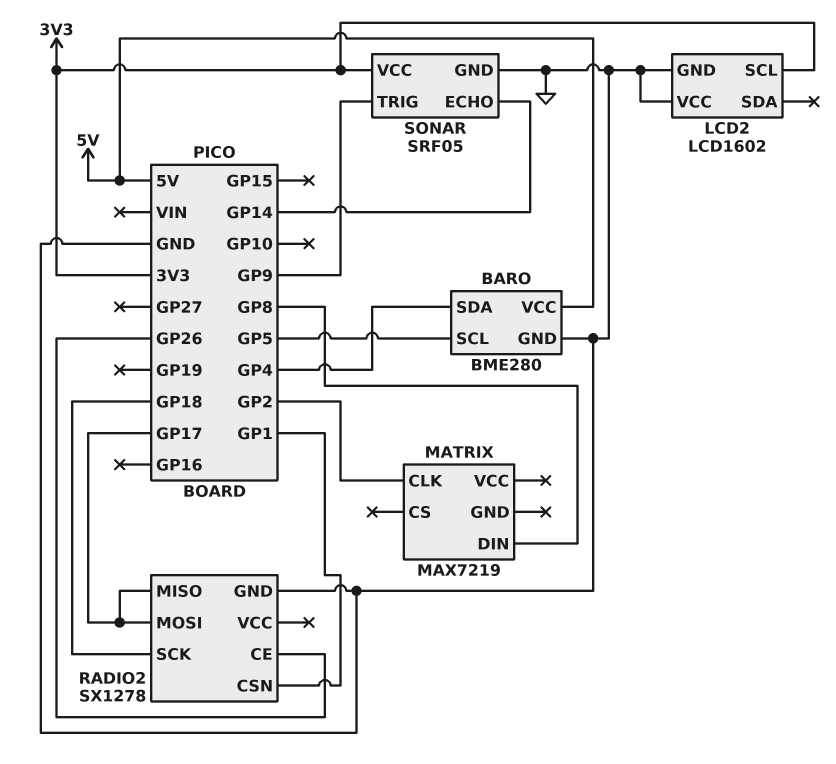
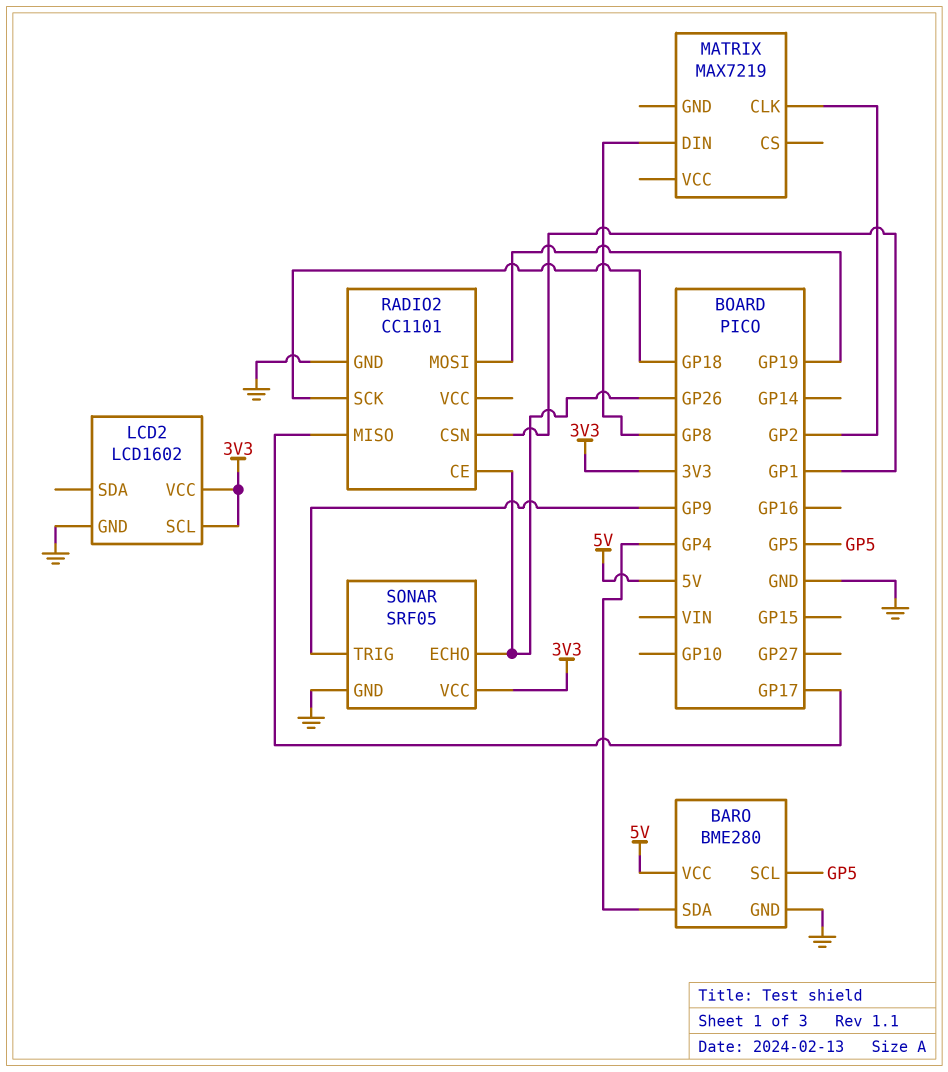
LCD2 pin VCC: GND -> 3V3
RADIO2: SX1278 -> CC1101
RADIO2 pin MOSI: GP17 -> GP19
SONAR pin ECHO: GP14 -> GP26

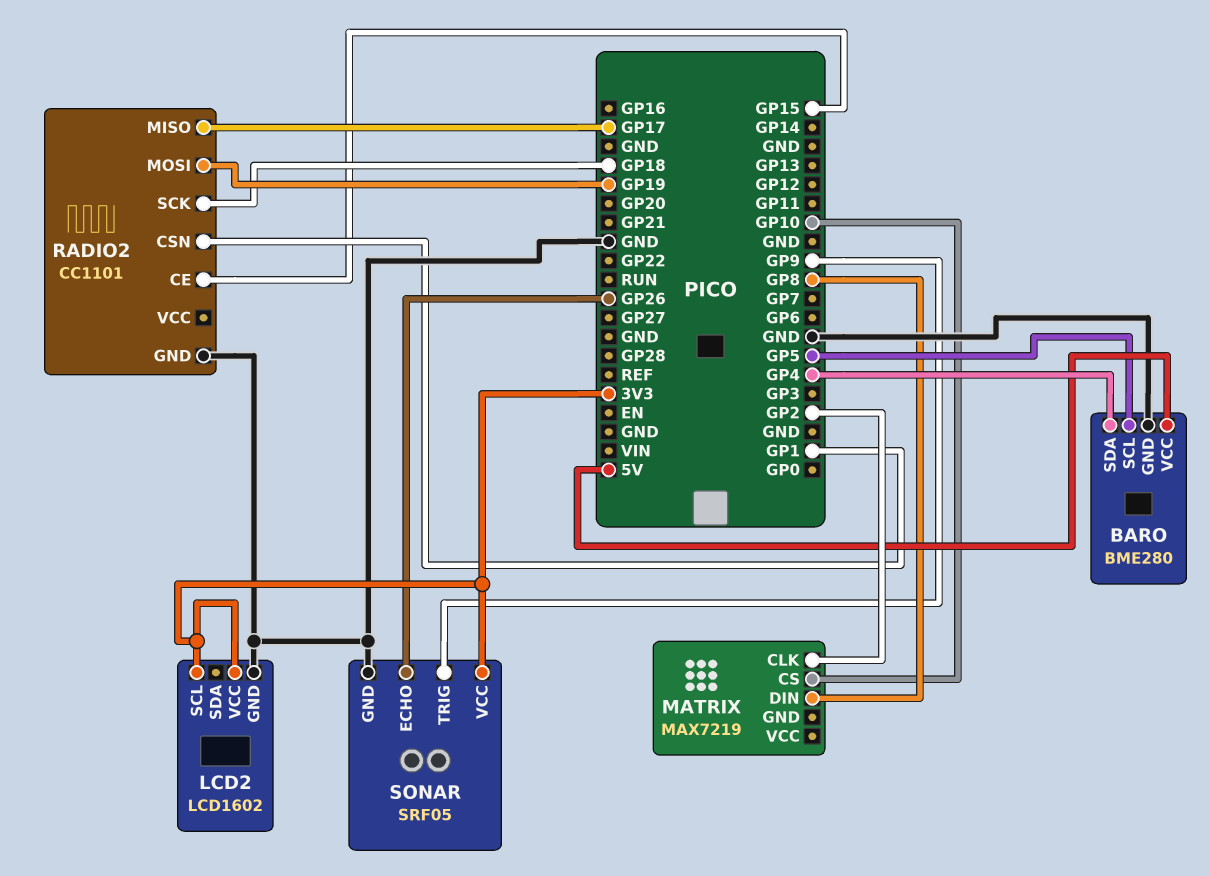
MATRIX pin CS: none -> GP10
RADIO2 pin CE: GP26 -> GP15

